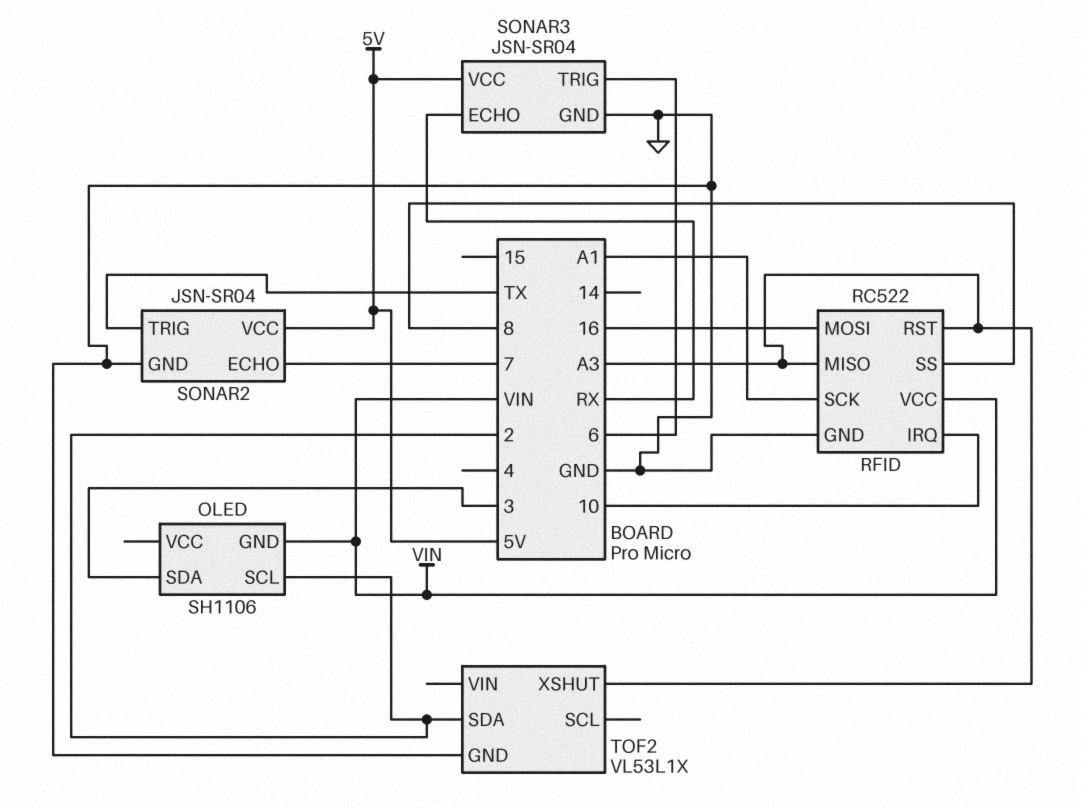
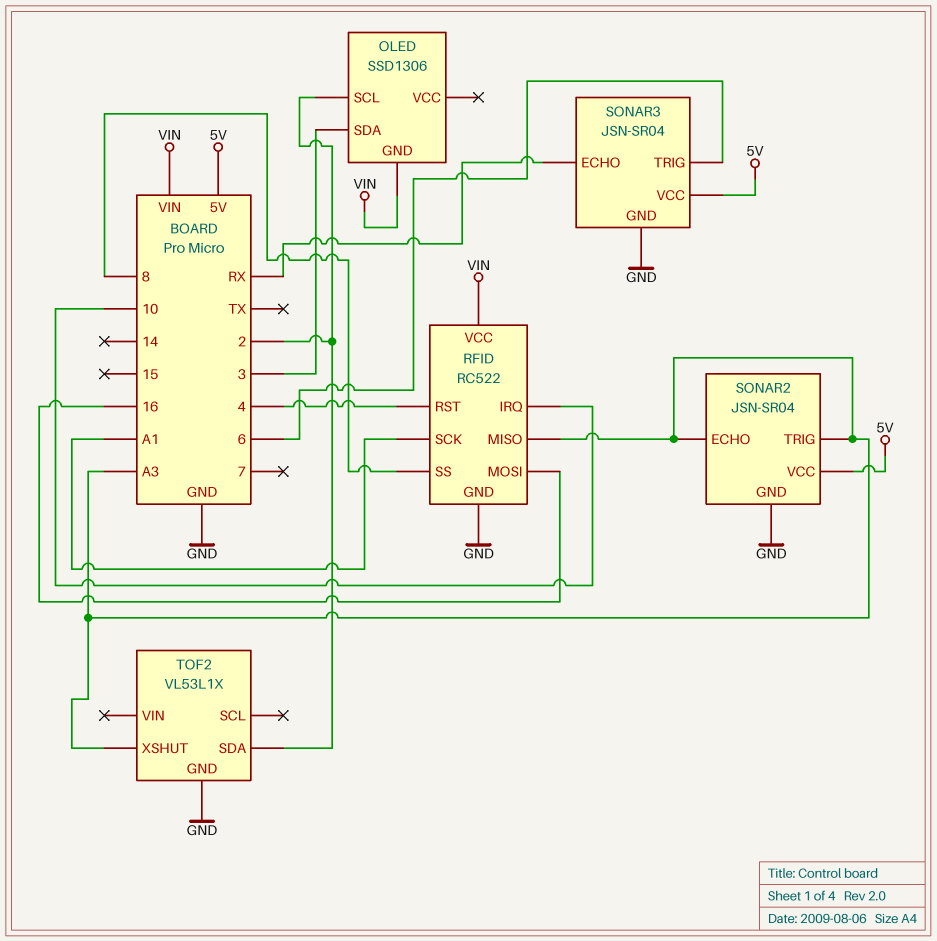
OLED: SH1106 -> SSD1306
RFID pin RST: A3 -> 4
SONAR2 pin ECHO: 7 -> A3
SONAR2 pin TRIG: TX -> A3

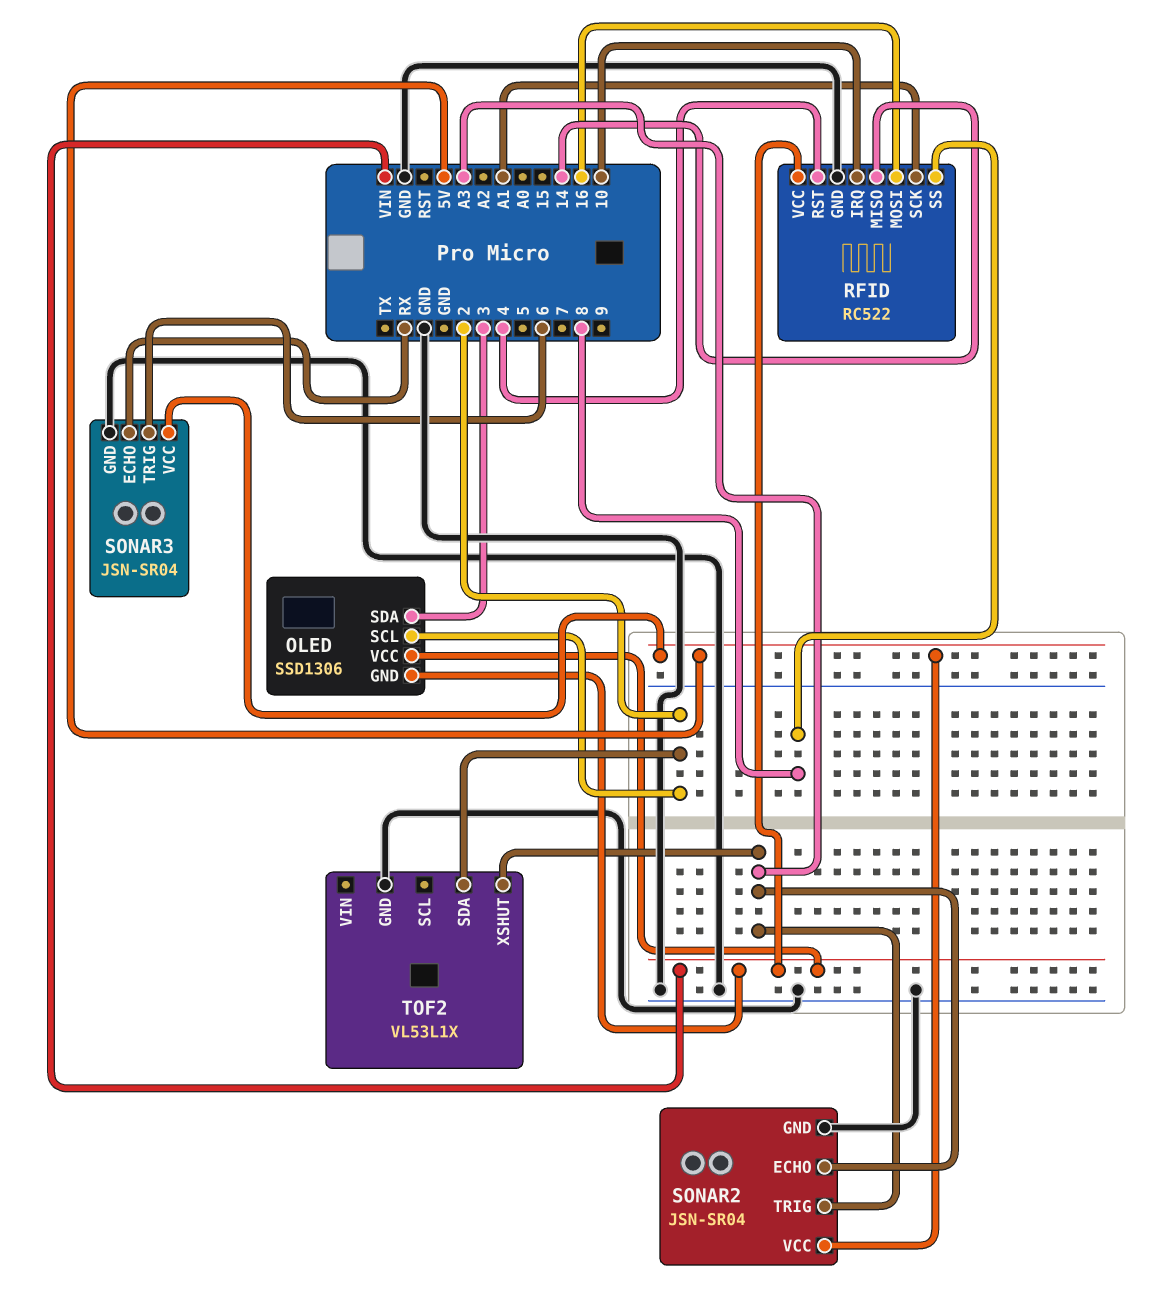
OLED pin VCC: none -> VIN
RFID pin MISO: A3 -> 14

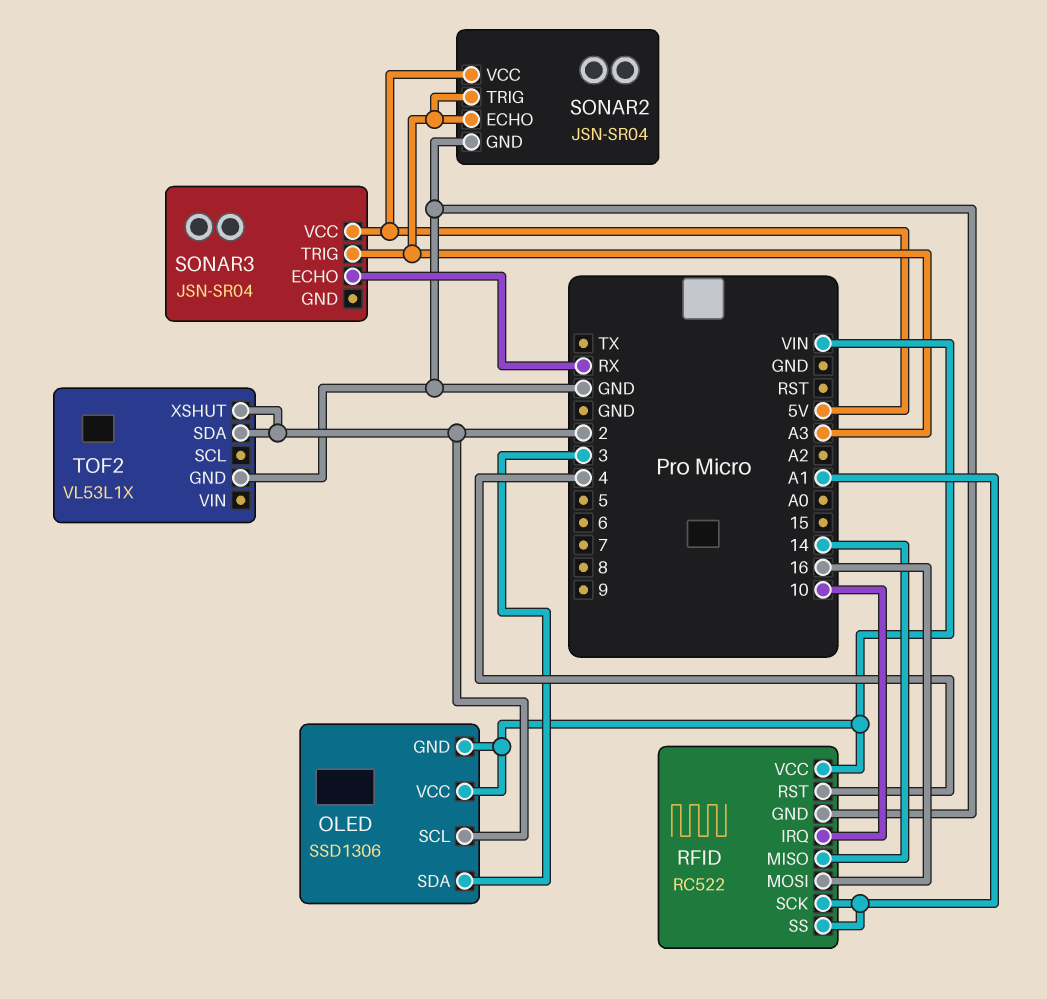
RFID pin SS: 8 -> A1
SONAR3 pin GND: GND -> none
SONAR3 pin TRIG: 6 -> A3
TOF2 pin XSHUT: A3 -> 2

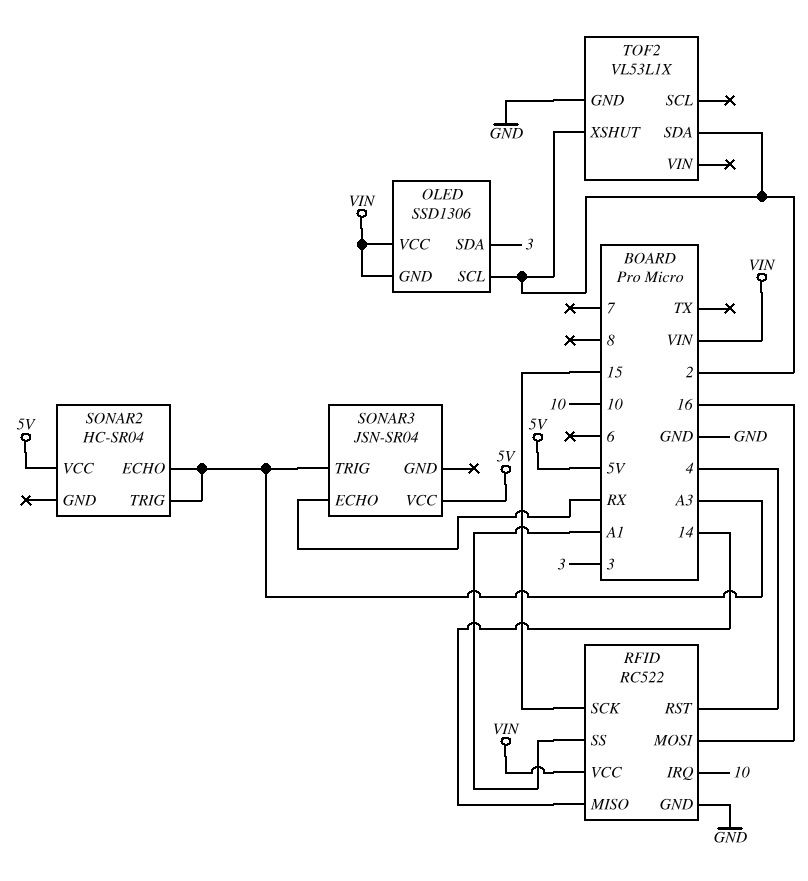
RFID pin SCK: A1 -> 15
SONAR2: JSN-SR04 -> HC-SR04
SONAR2 pin GND: GND -> none

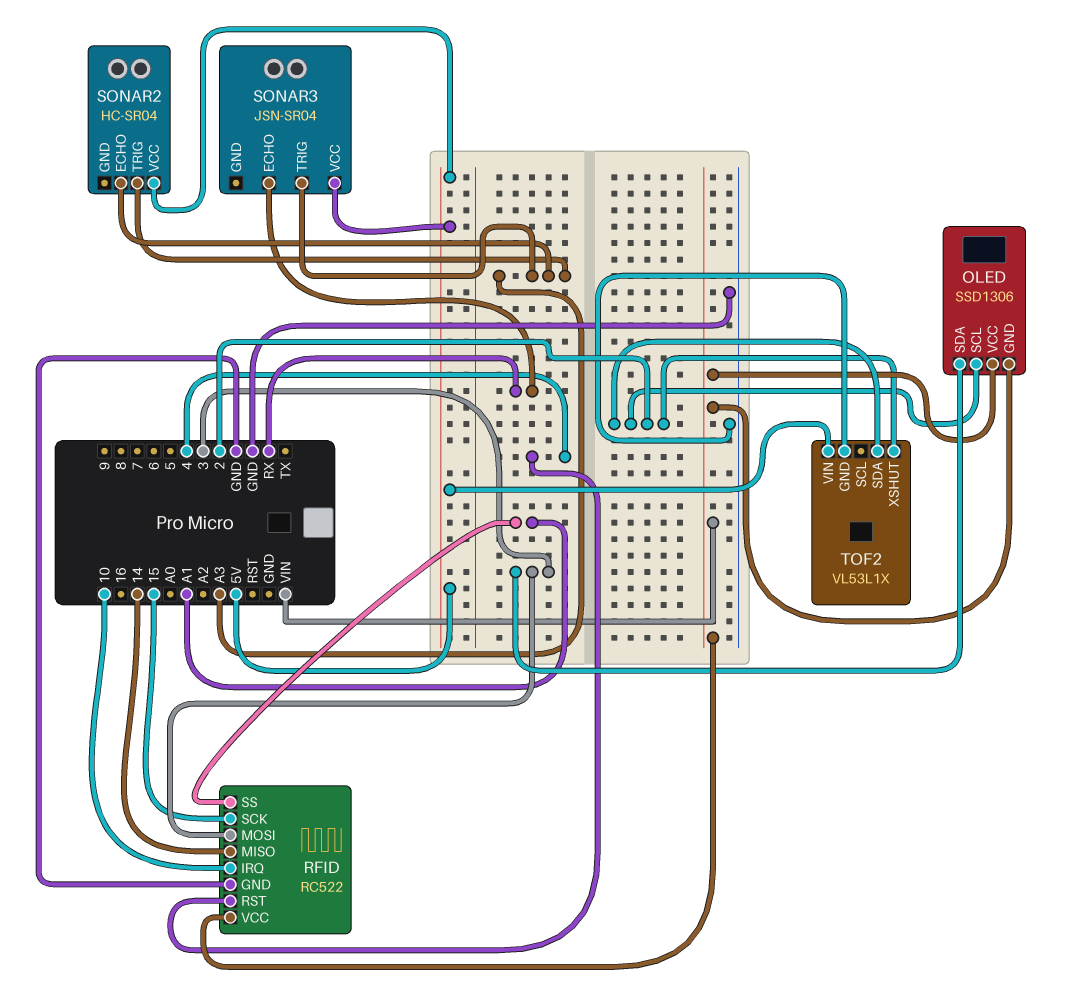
RFID pin MOSI: 16 -> 3
TOF2 pin VIN: none -> 5V

